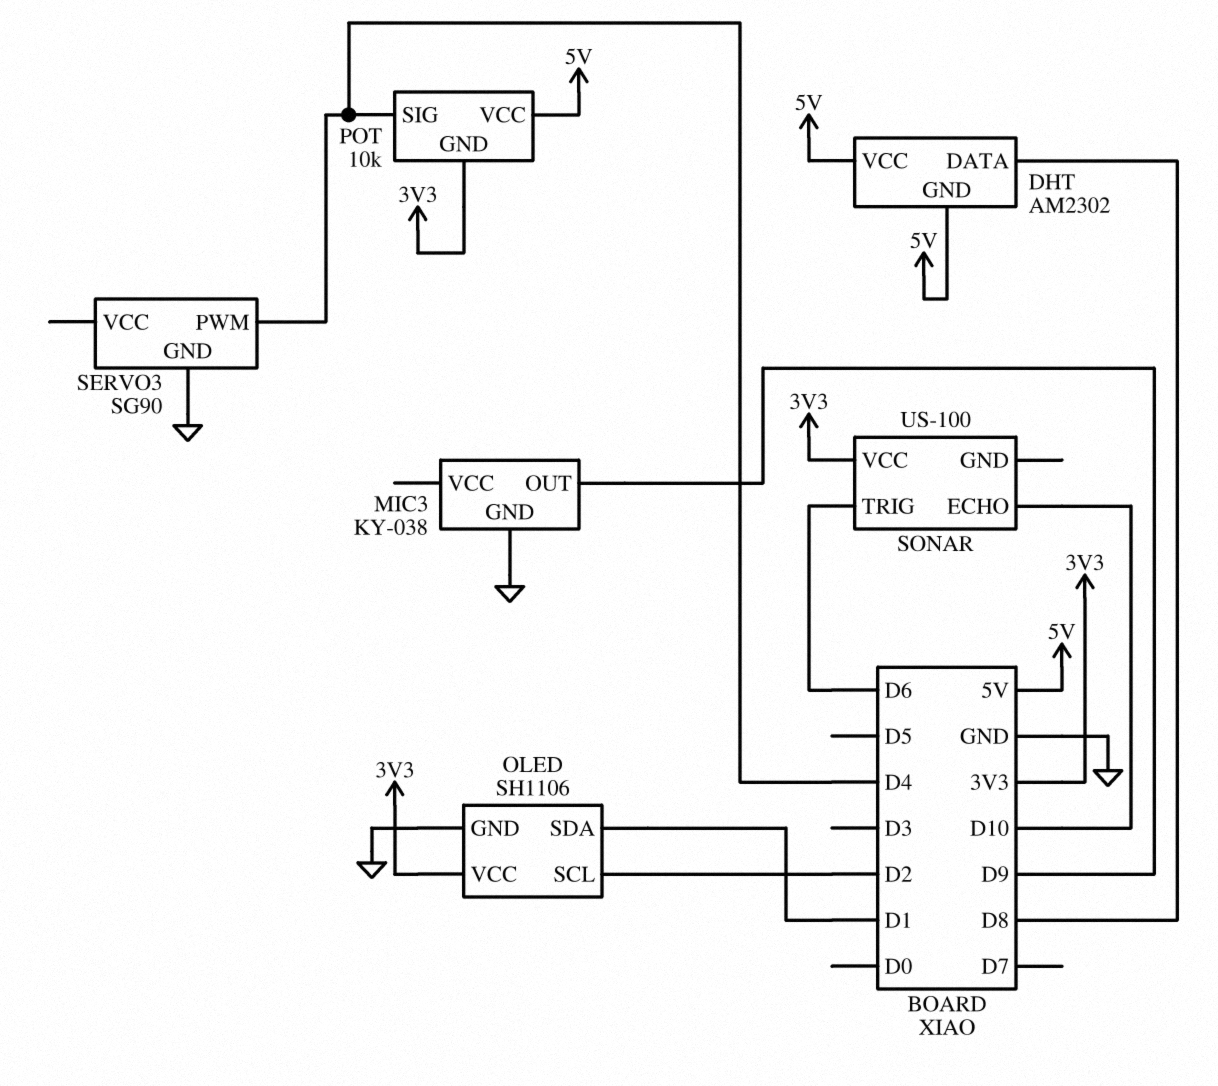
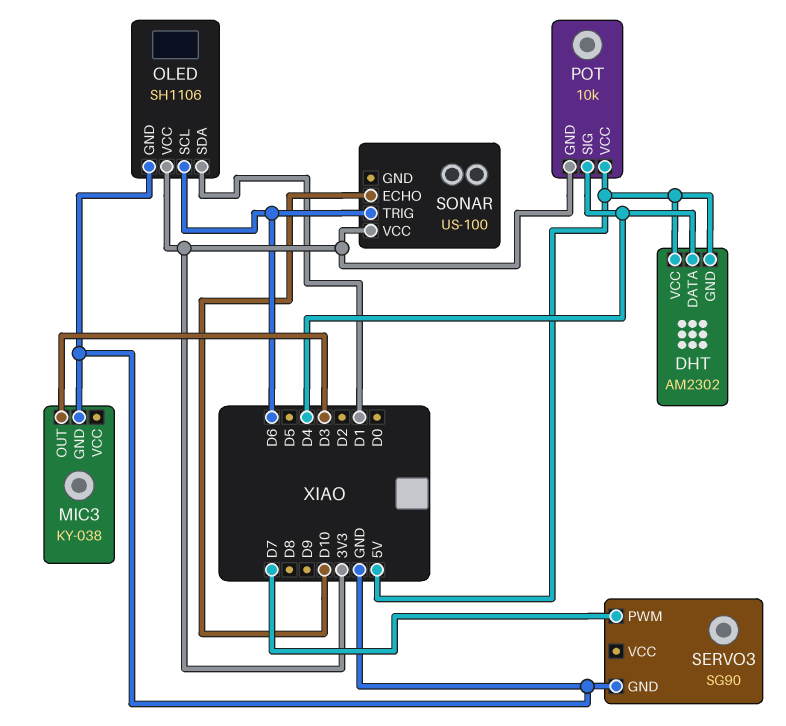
DHT pin DATA: D8 -> D4
MIC3 pin OUT: D9 -> D3
OLED pin SCL: D2 -> D6
SERVO3 pin PWM: D4 -> D7

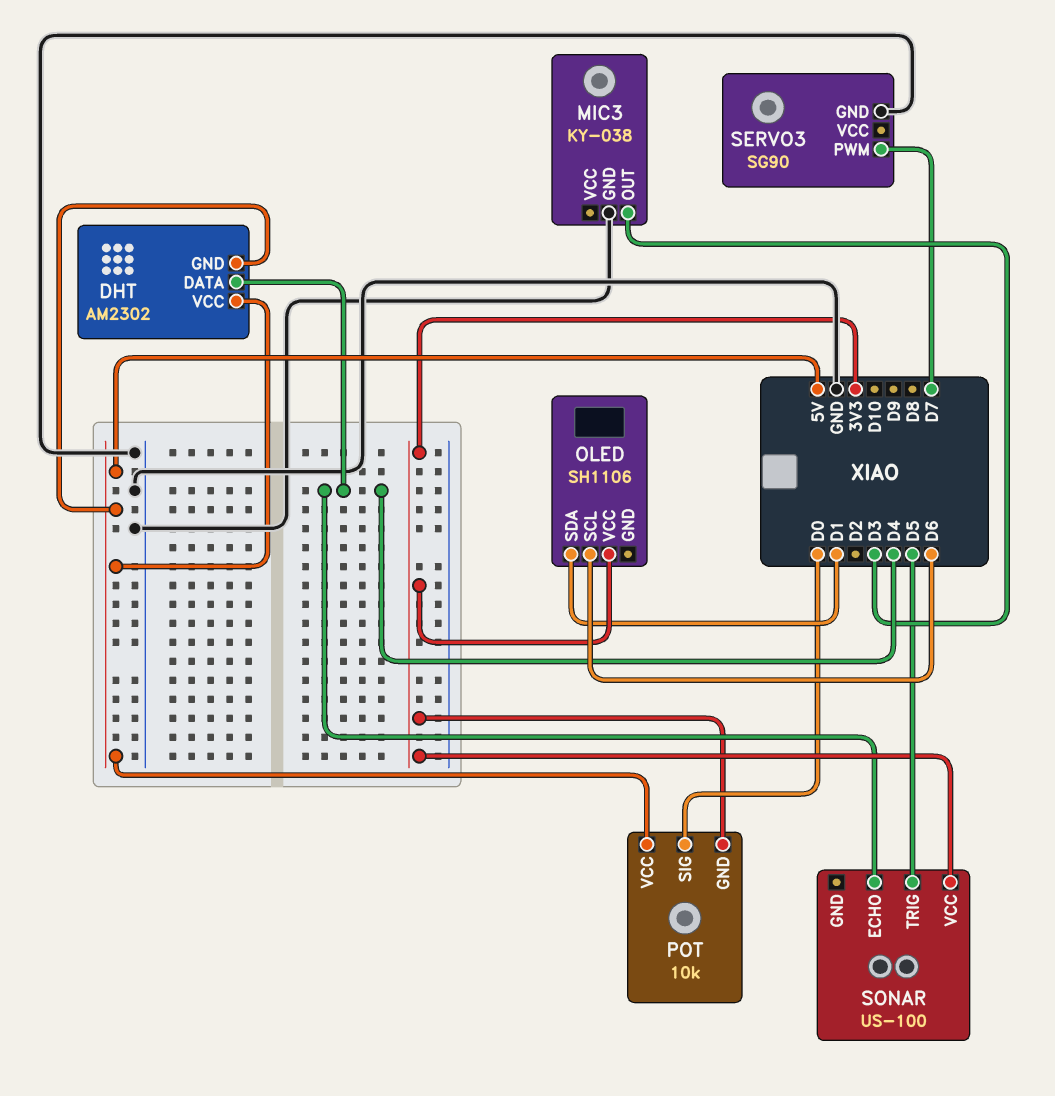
OLED pin GND: GND -> none
POT pin SIG: D4 -> D0
SONAR pin ECHO: D10 -> D4
SONAR pin TRIG: D6 -> D5

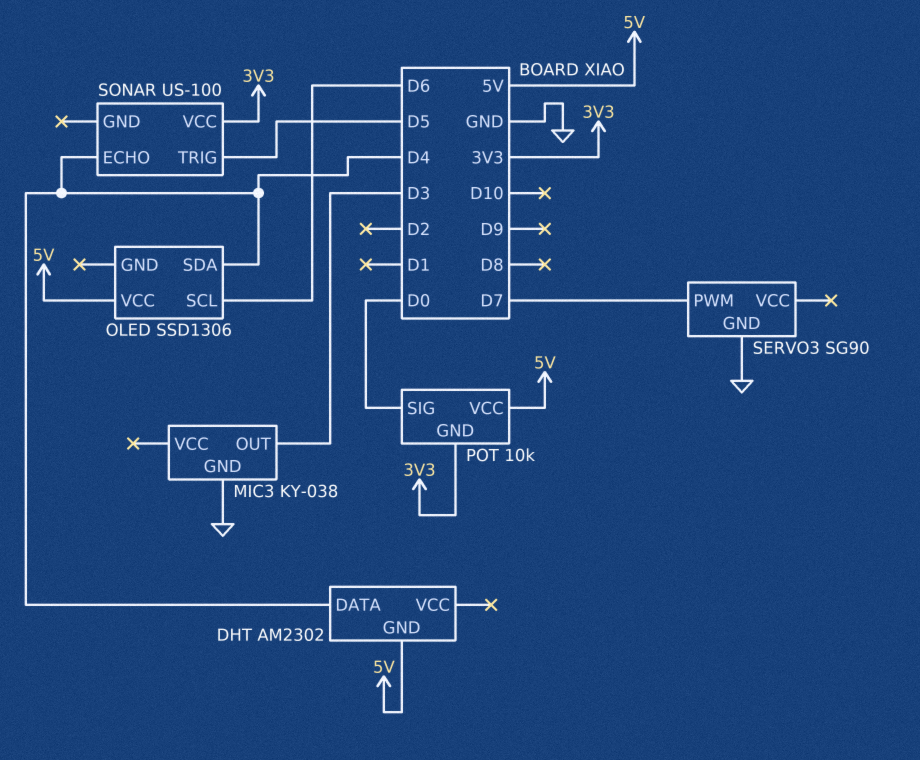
DHT pin VCC: 5V -> none
OLED: SH1106 -> SSD1306
OLED pin SDA: D1 -> D4
OLED pin VCC: 3V3 -> 5V

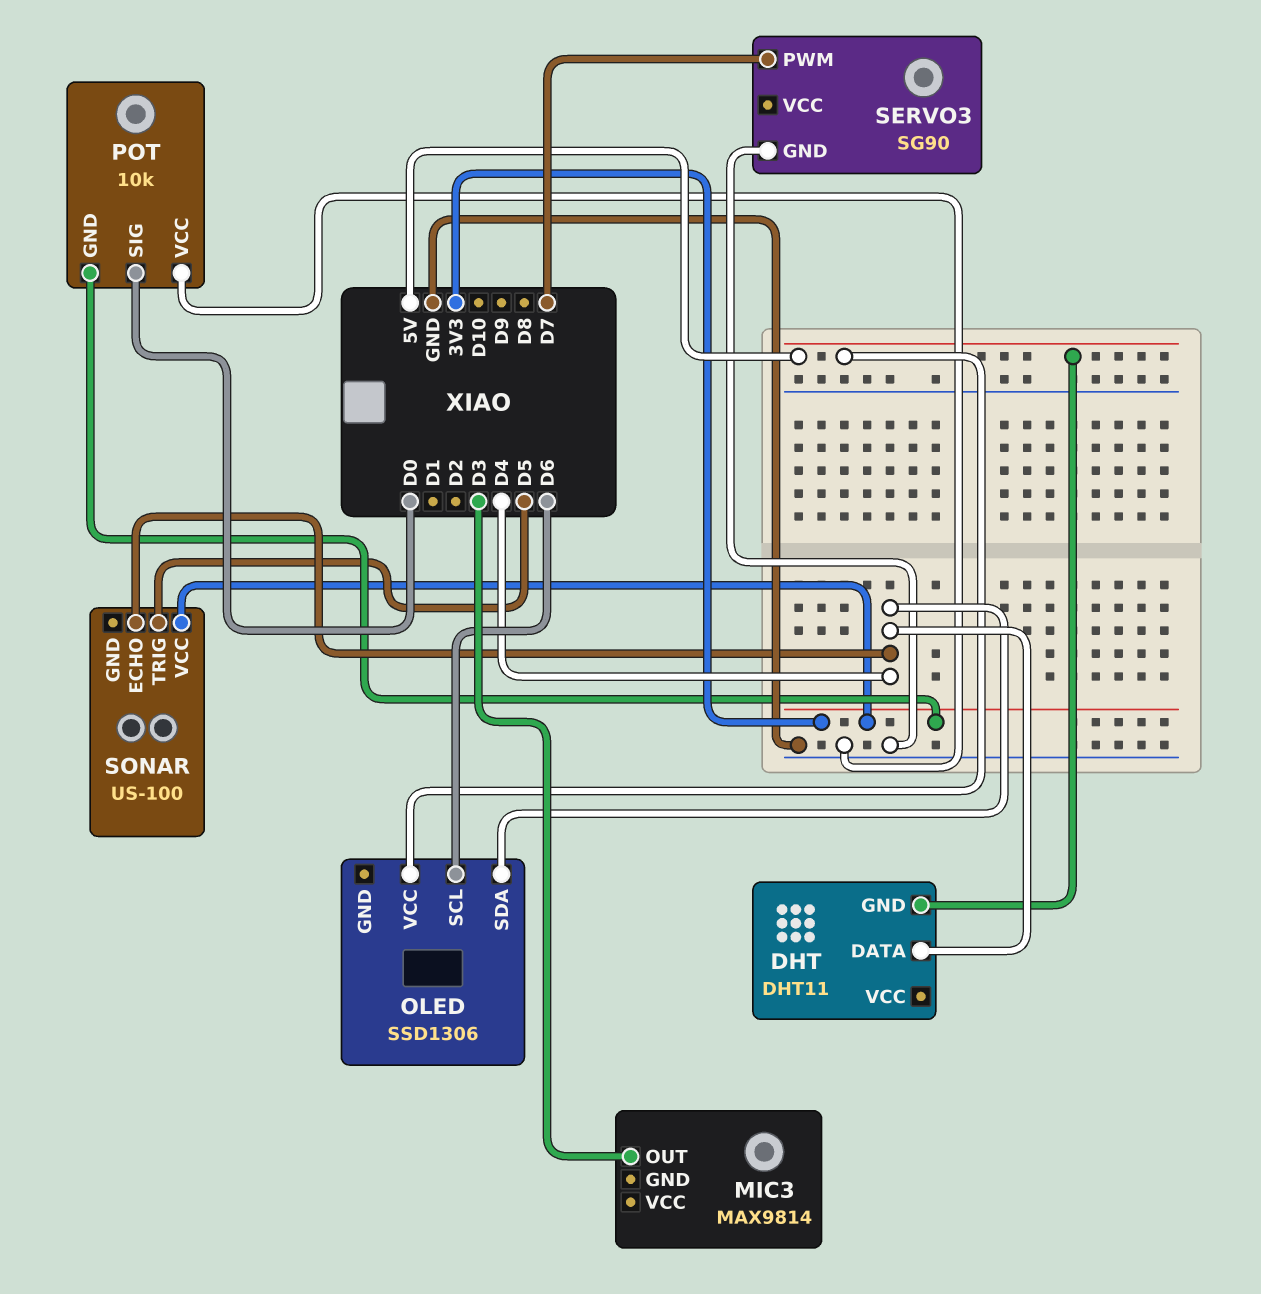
DHT: AM2302 -> DHT11
MIC3: KY-038 -> MAX9814
MIC3 pin GND: GND -> none
POT pin VCC: 5V -> GND

